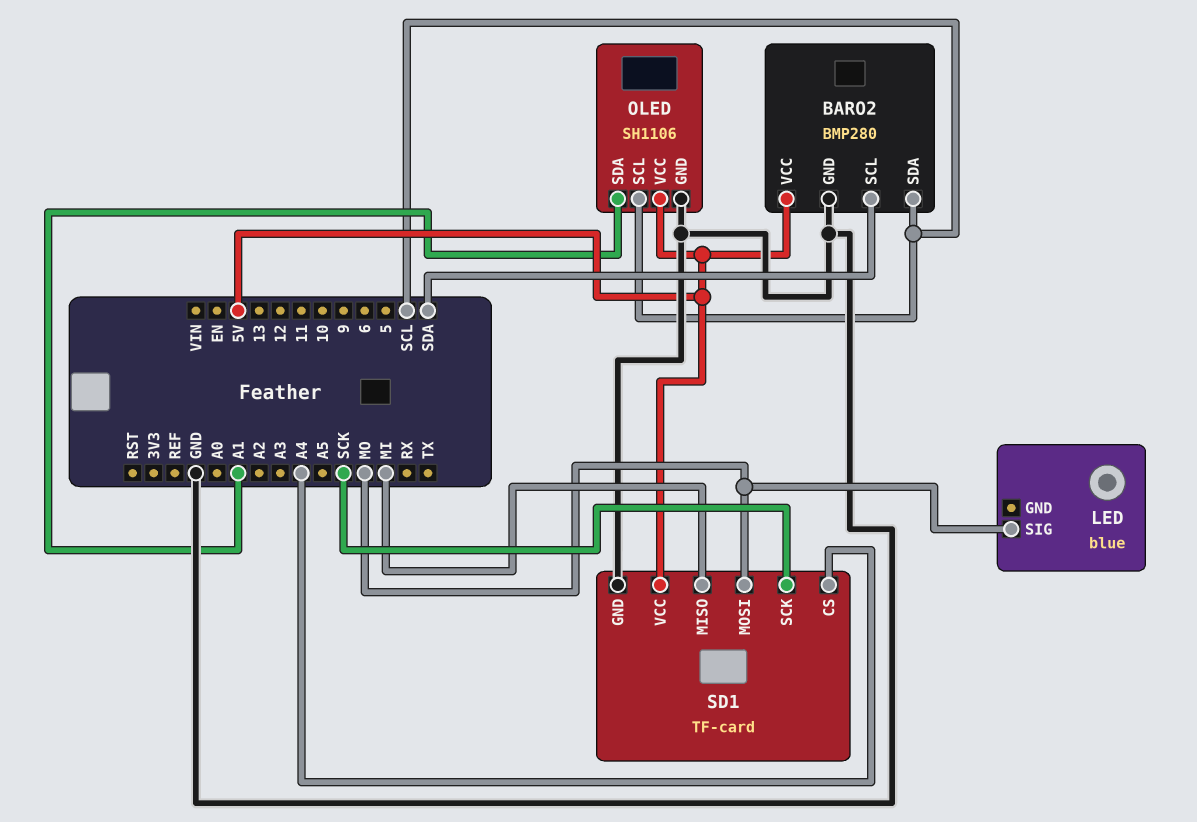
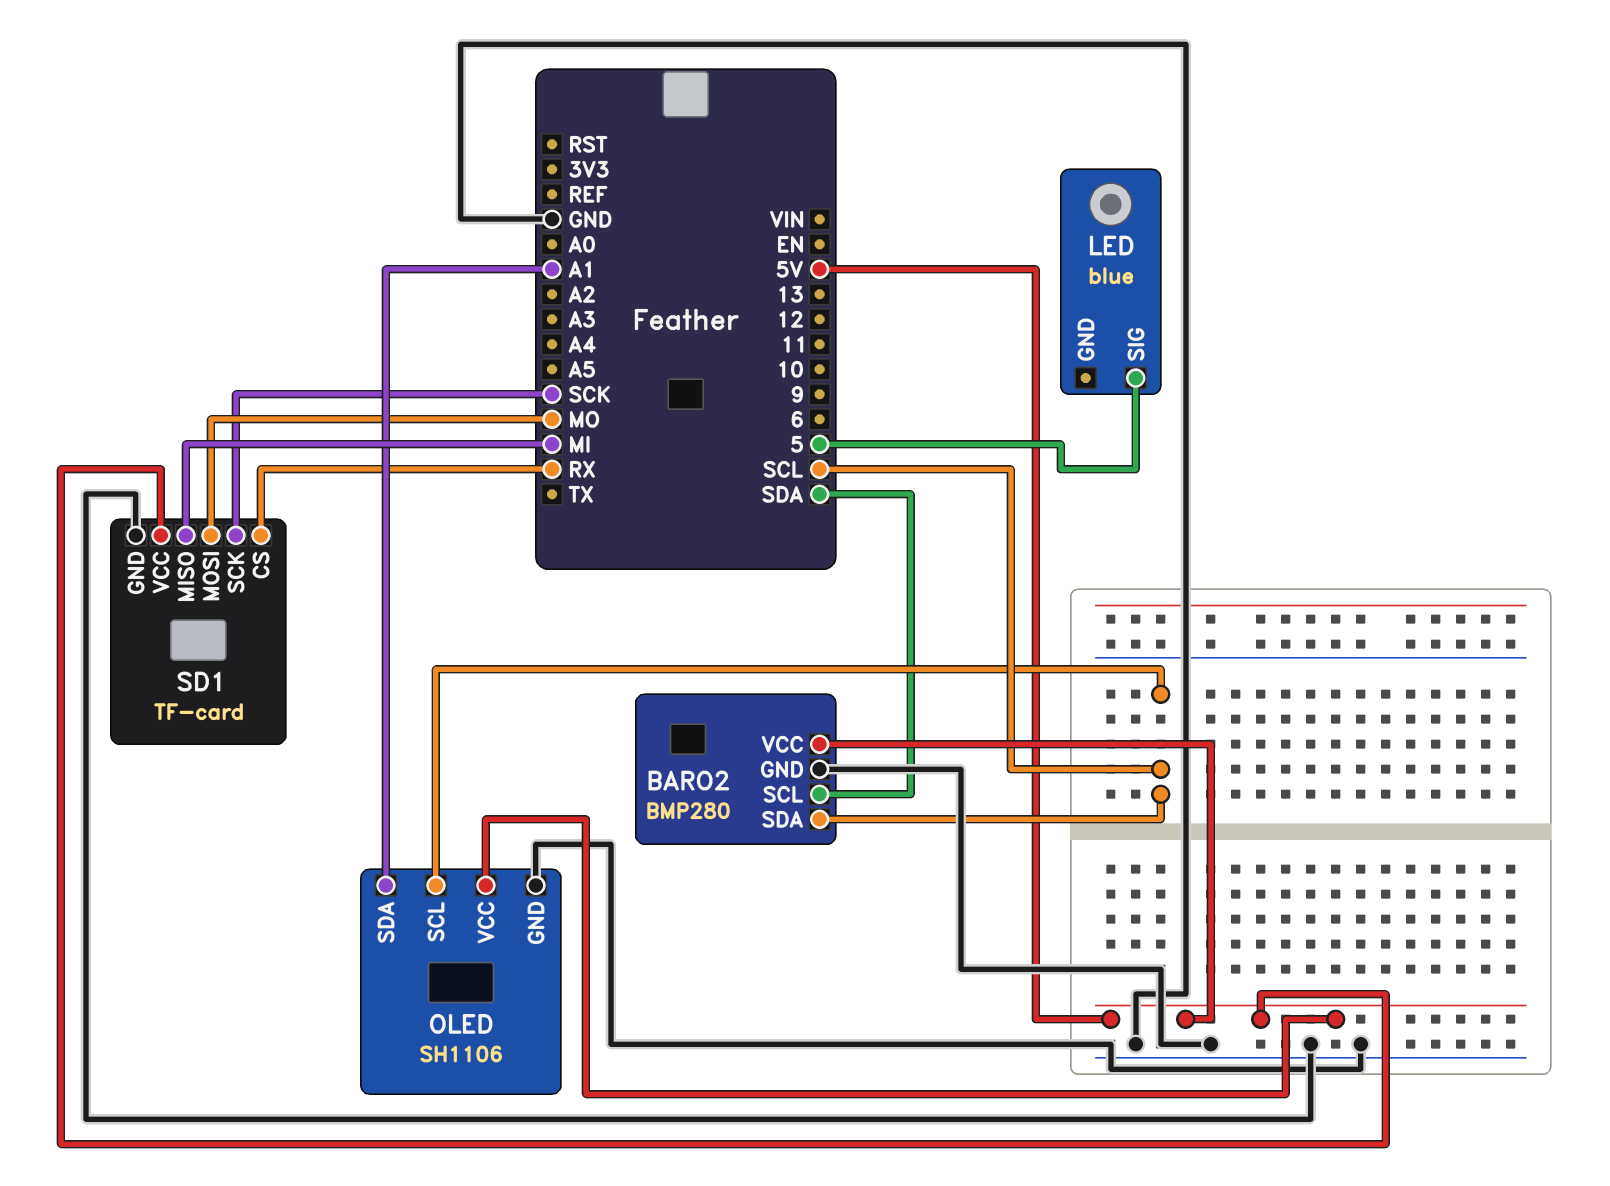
LED pin SIG: MO -> 5
SD1 pin CS: A4 -> RX

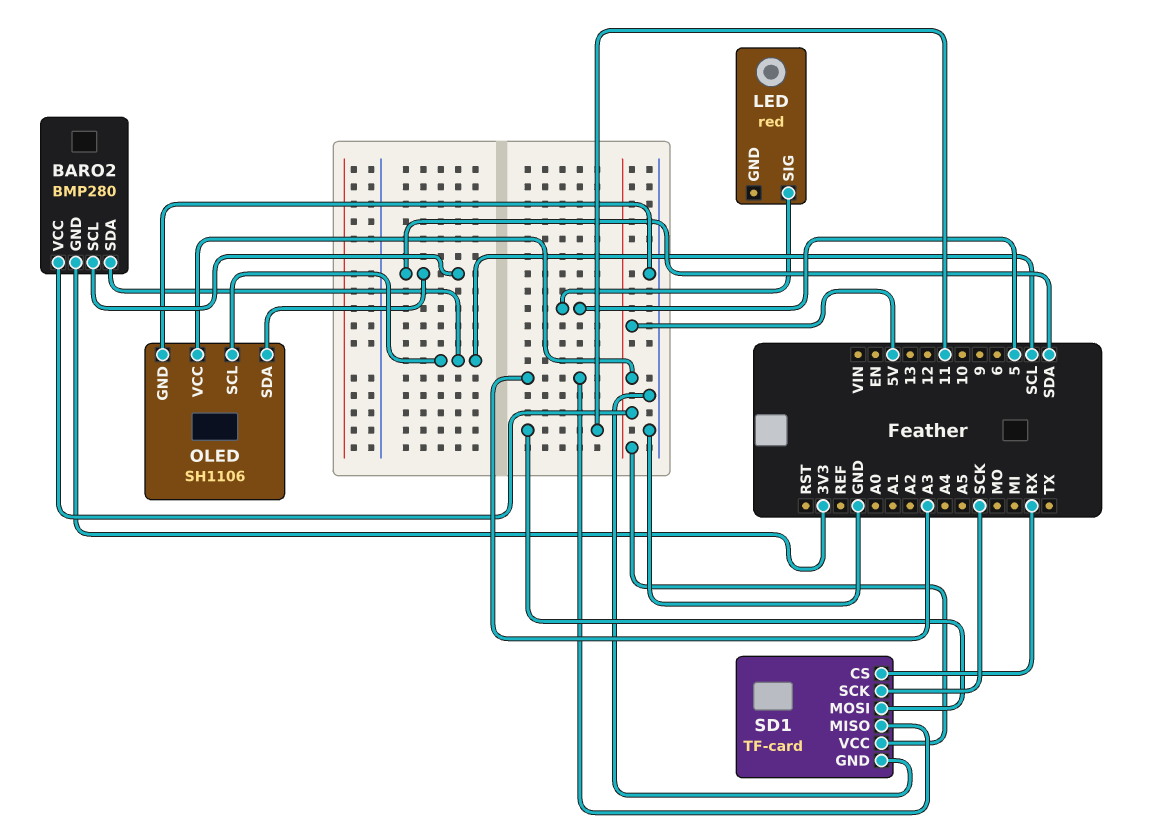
BARO2 pin GND: GND -> 3V3
LED: blue -> red
OLED pin SDA: A1 -> SDA
SD1 pin MISO: MI -> A3
SD1 pin MOSI: MO -> 11

